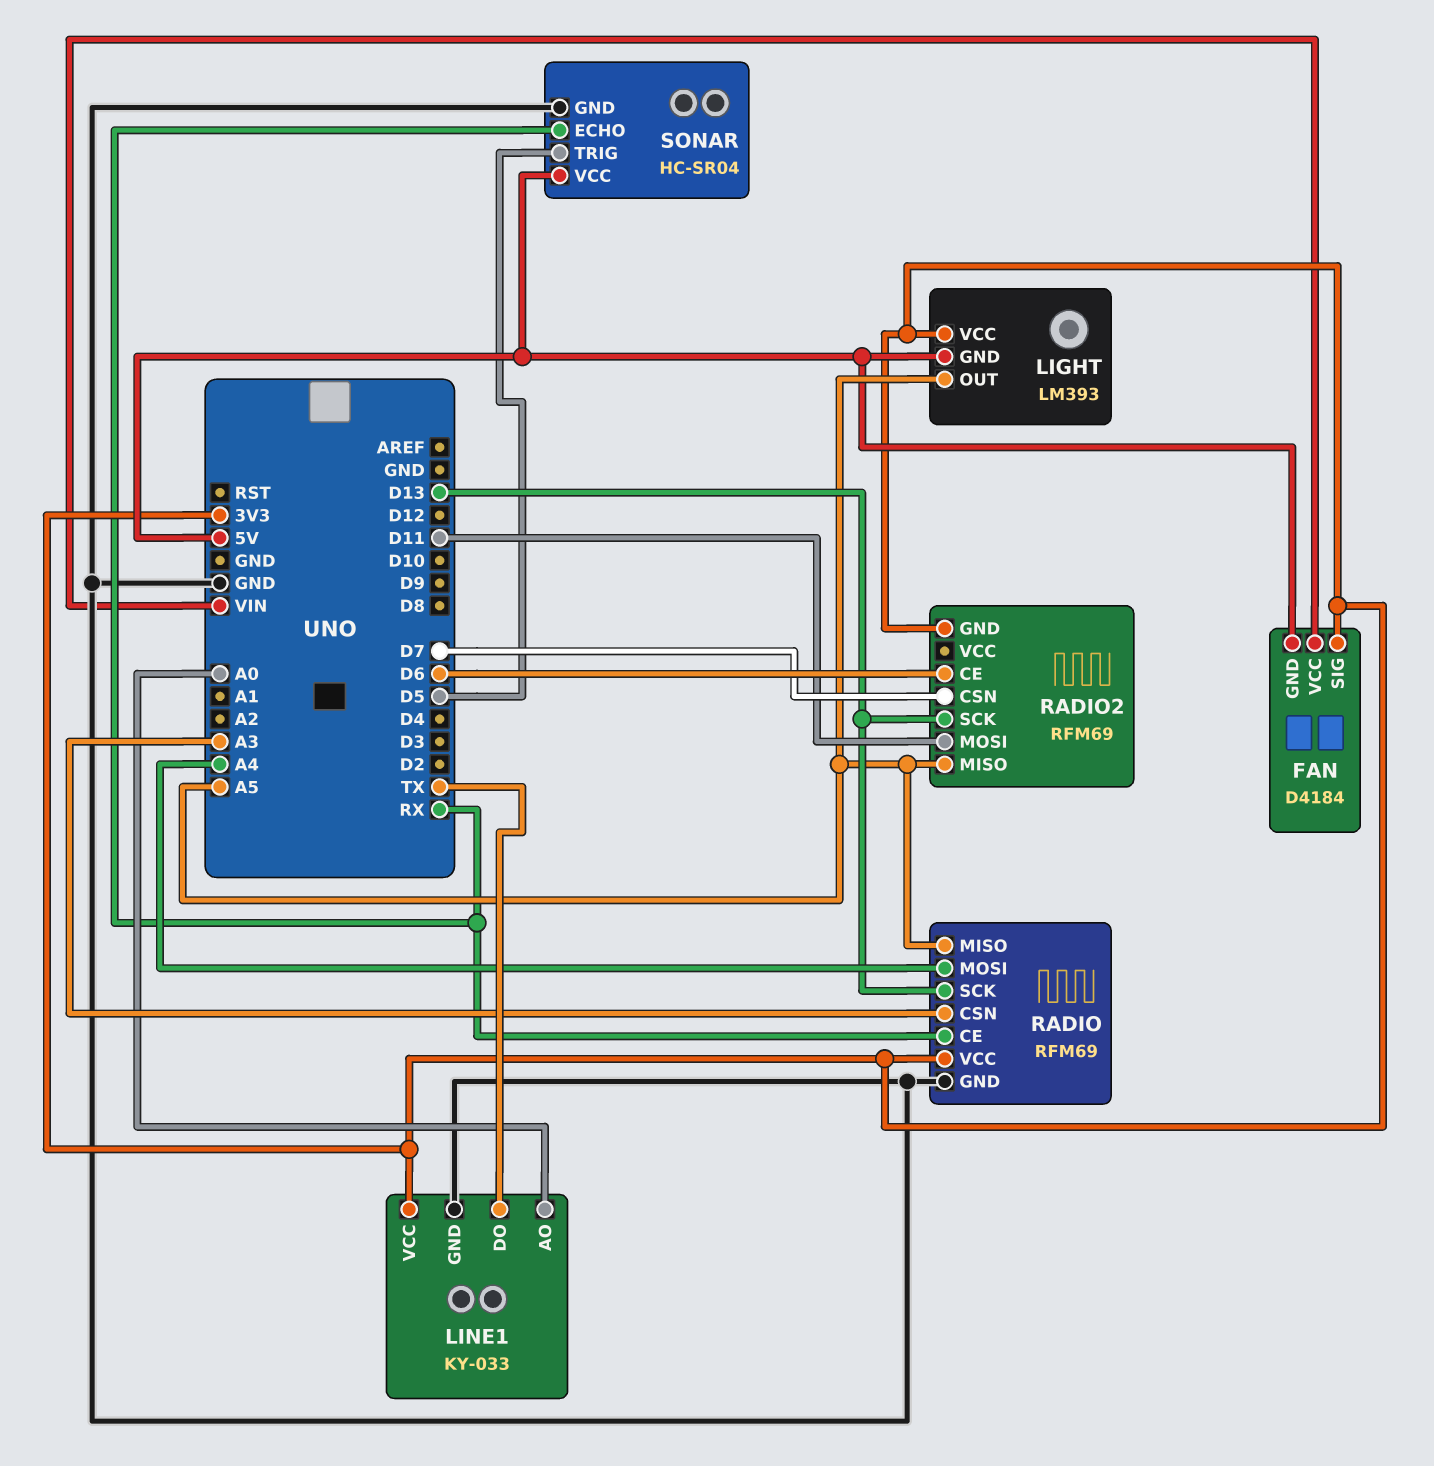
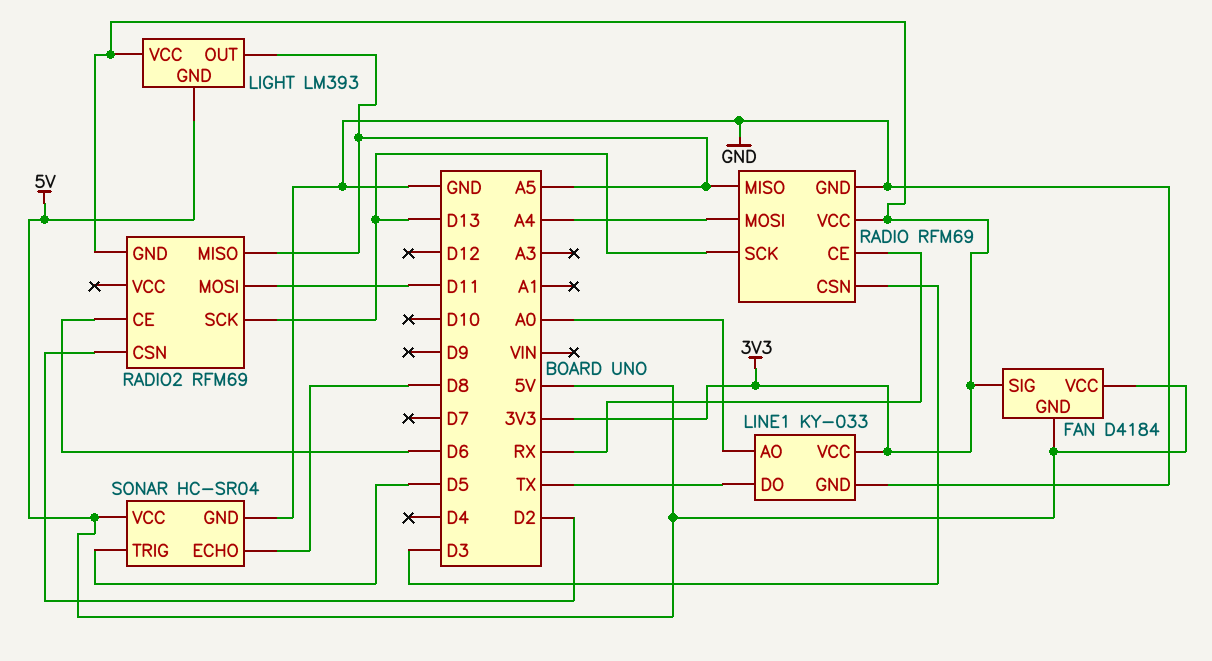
FAN pin VCC: VIN -> 5V
RADIO pin CSN: A3 -> D3
RADIO2 pin CSN: D7 -> D2
SONAR pin ECHO: RX -> D8

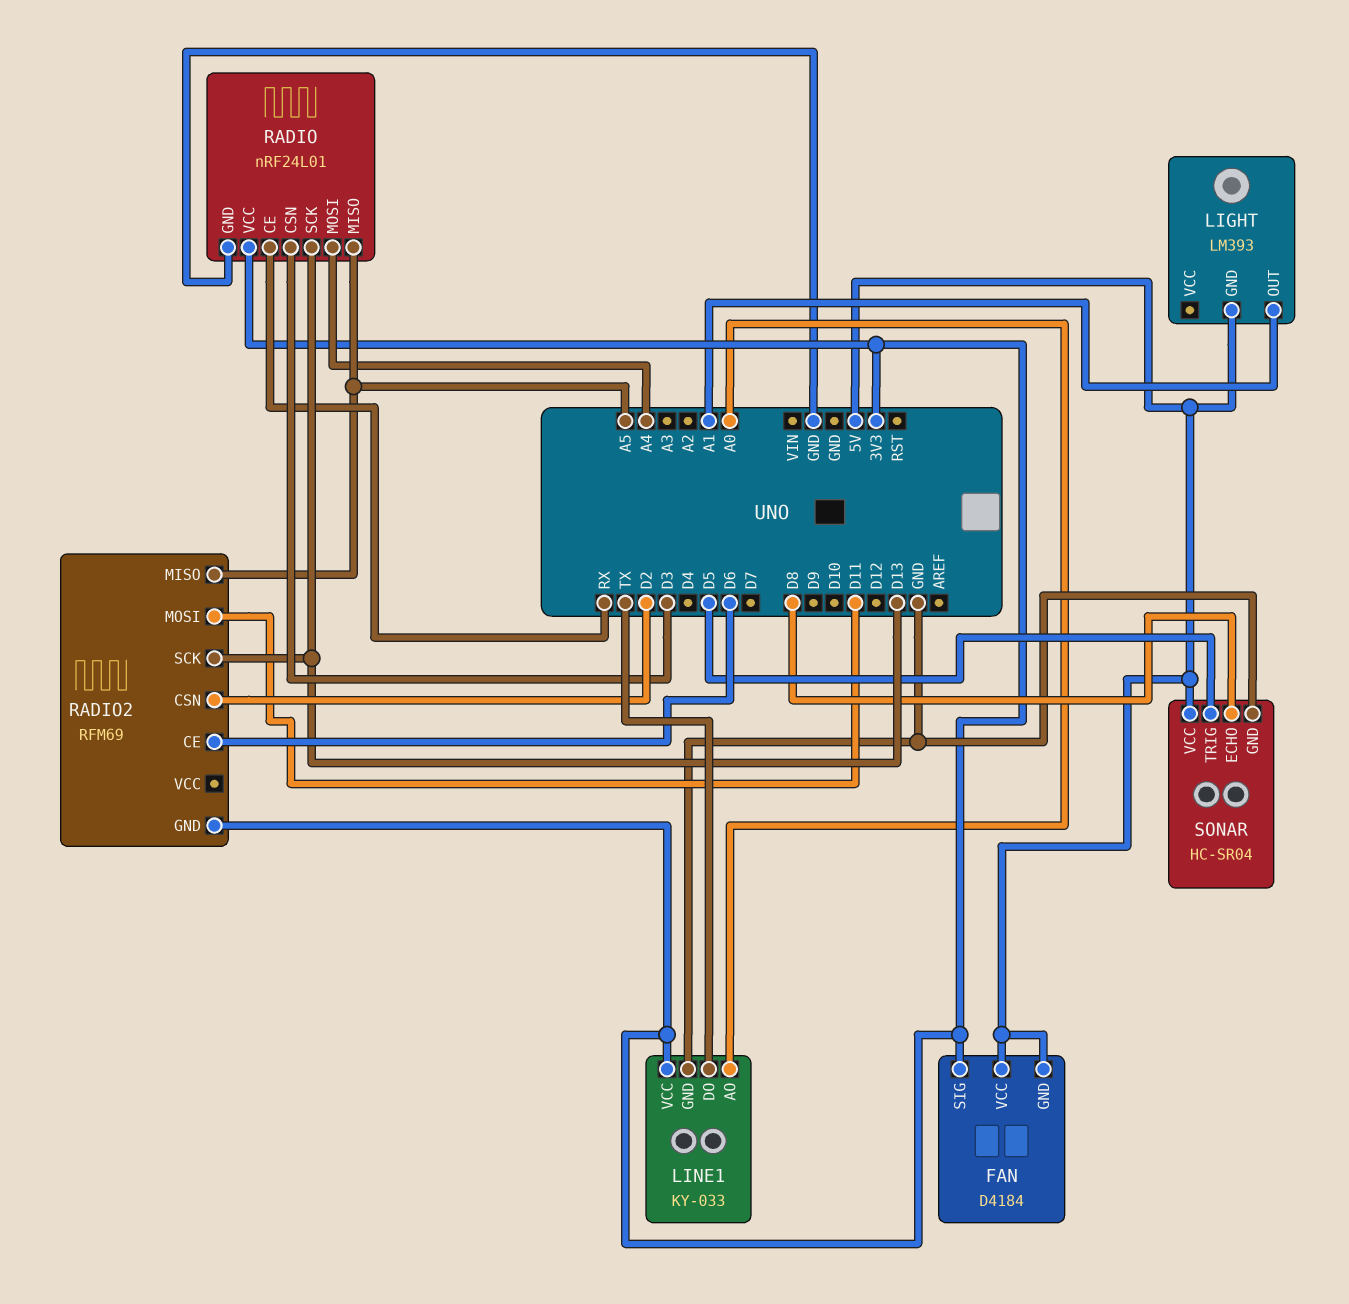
LIGHT pin OUT: A5 -> A1
LIGHT pin VCC: 3V3 -> none
RADIO: RFM69 -> nRF24L01

